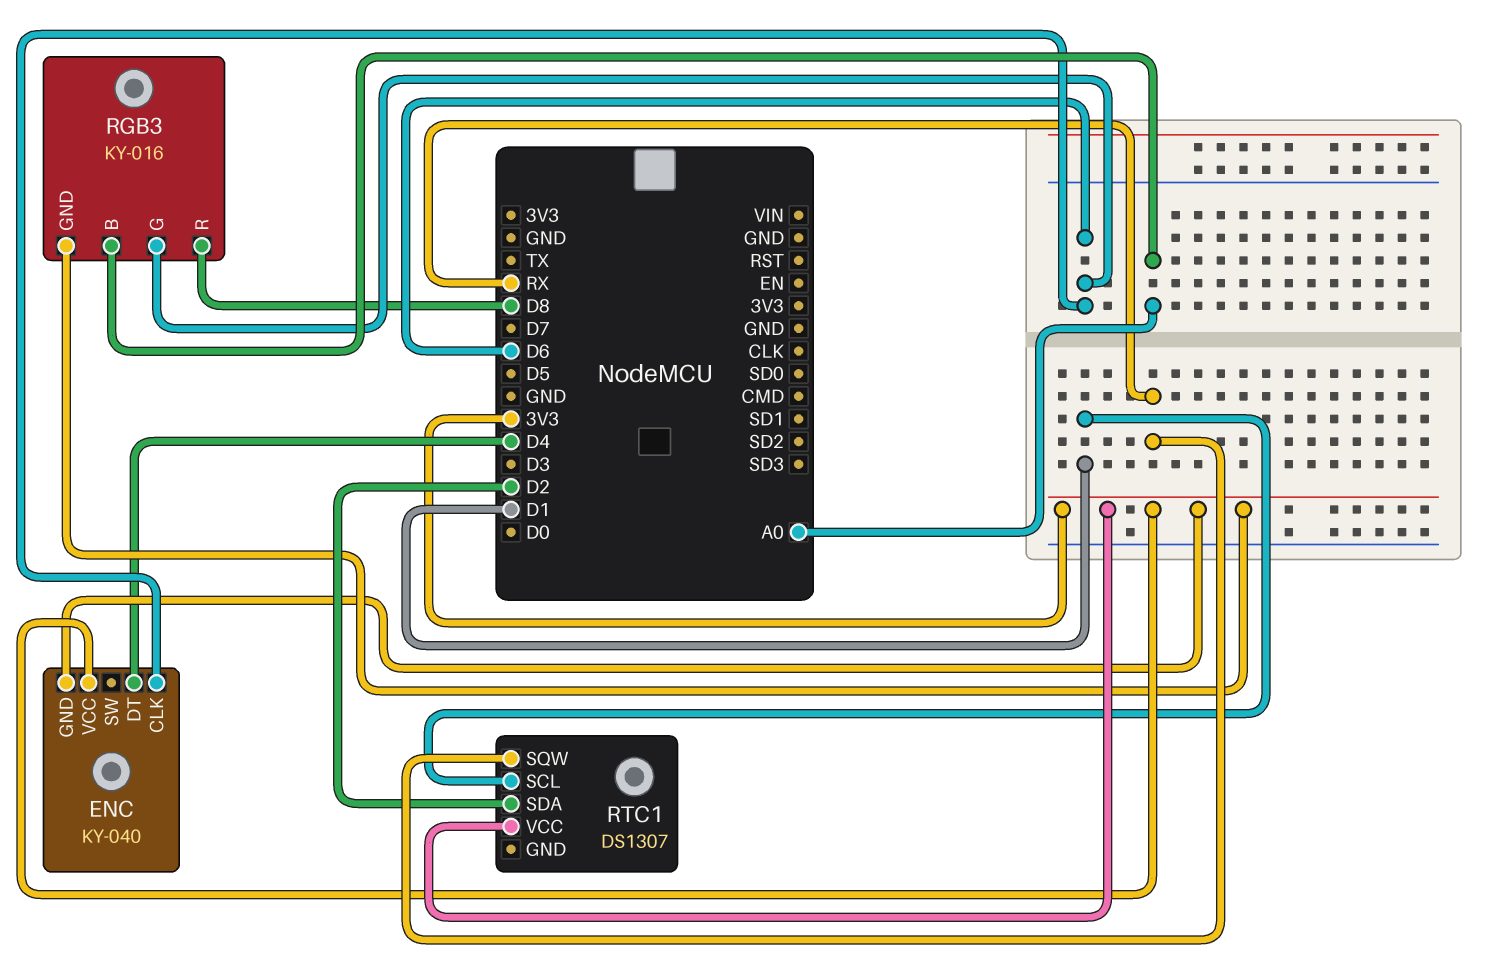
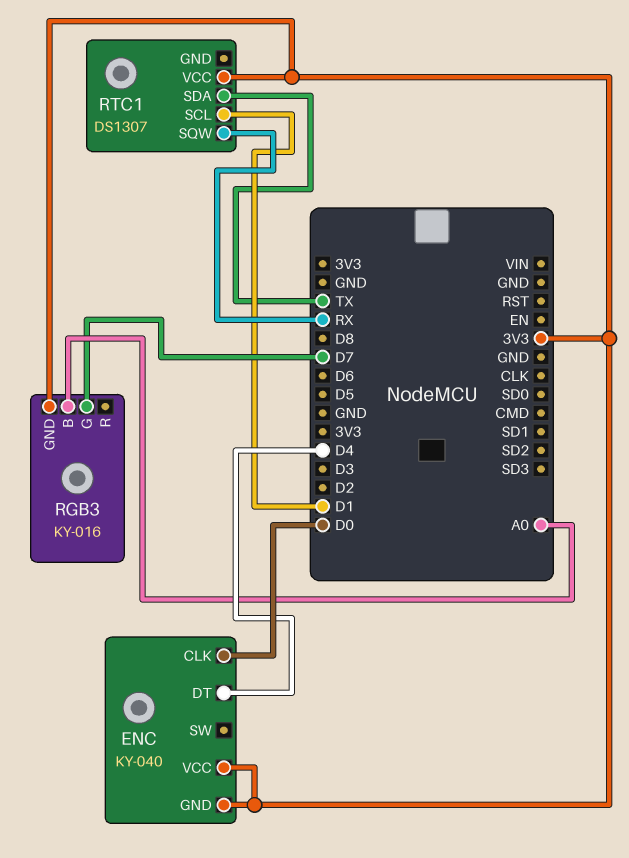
ENC pin CLK: D6 -> D0
RGB3 pin G: D6 -> D7
RGB3 pin R: D8 -> none
RTC1 pin SDA: D2 -> TX

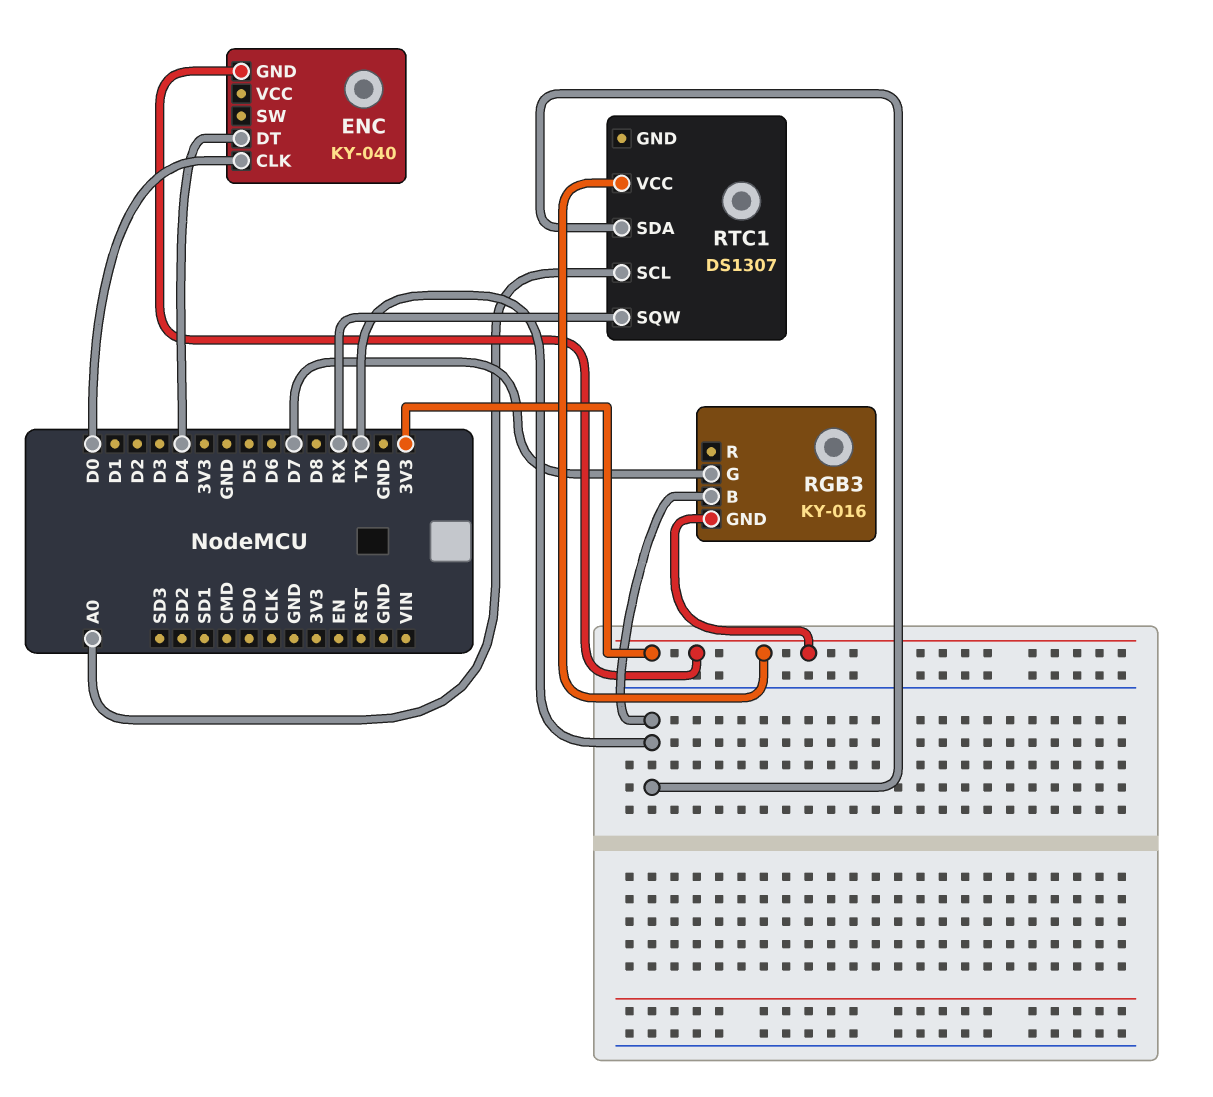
ENC pin VCC: 3V3 -> none
RGB3 pin B: A0 -> TX
RTC1 pin SCL: D1 -> A0

